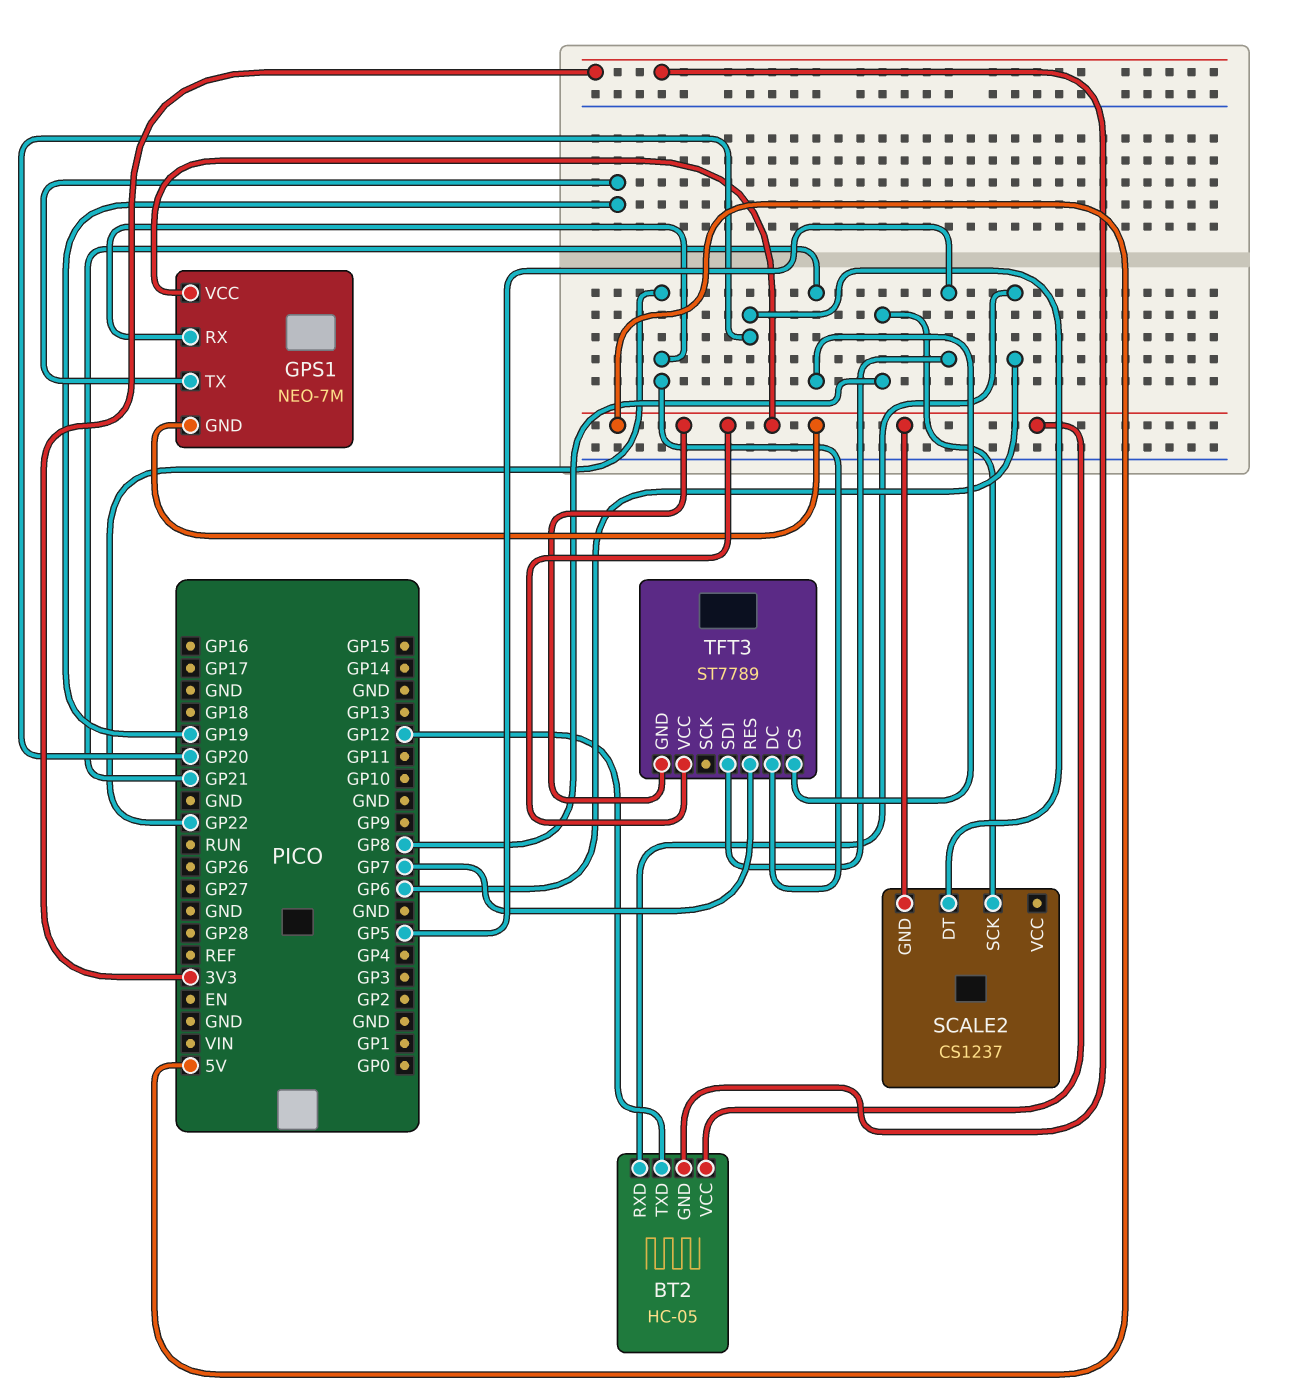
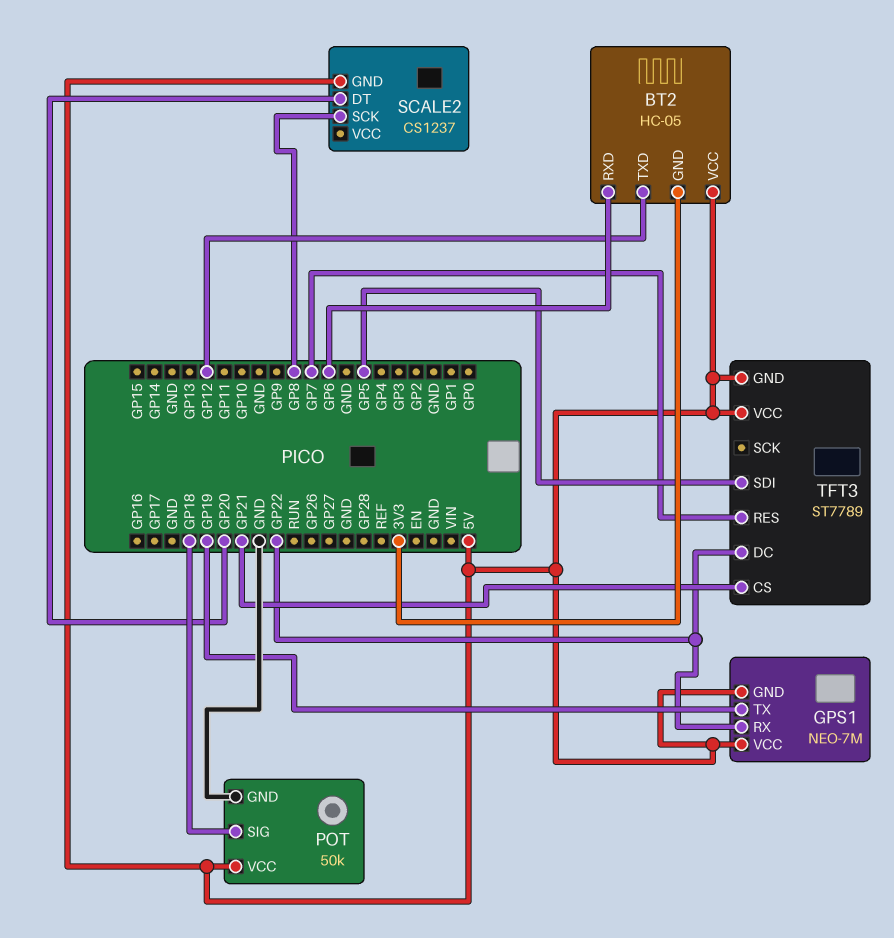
POT: none -> 50k
POT pin GND: none -> GND
POT pin SIG: none -> GP18
POT pin VCC: none -> 5V

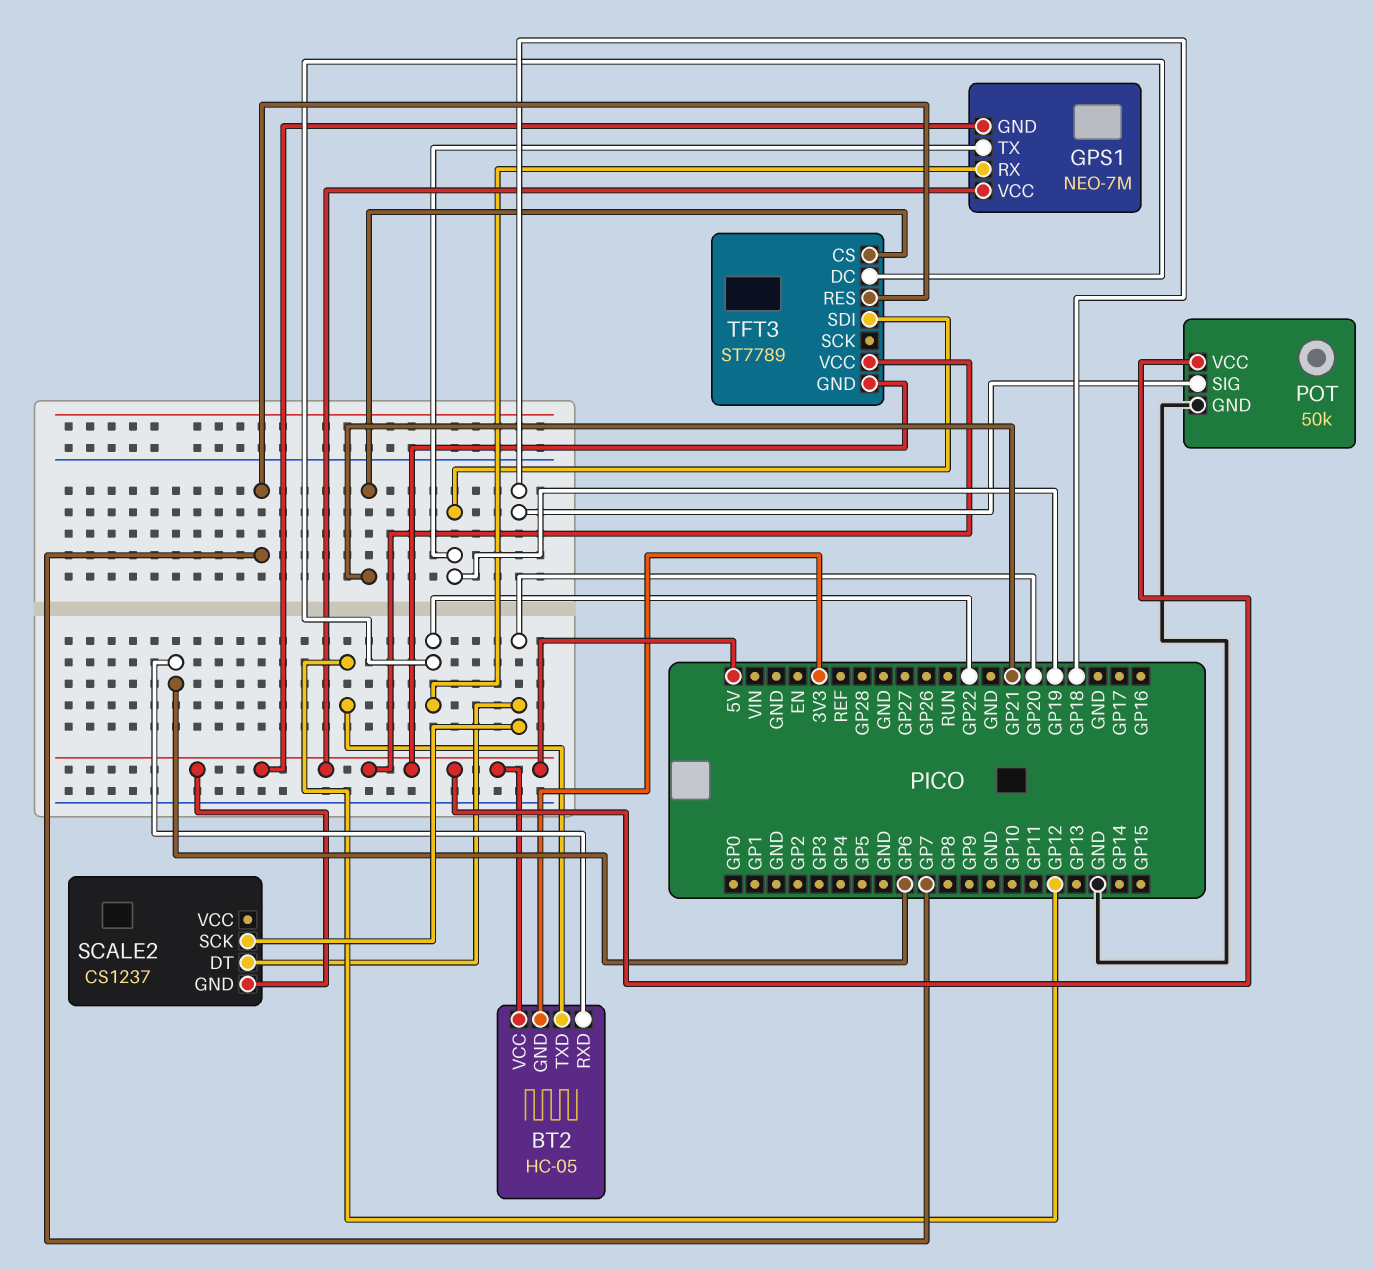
SCALE2 pin SCK: GP8 -> GP20
TFT3 pin SDI: GP5 -> GP19

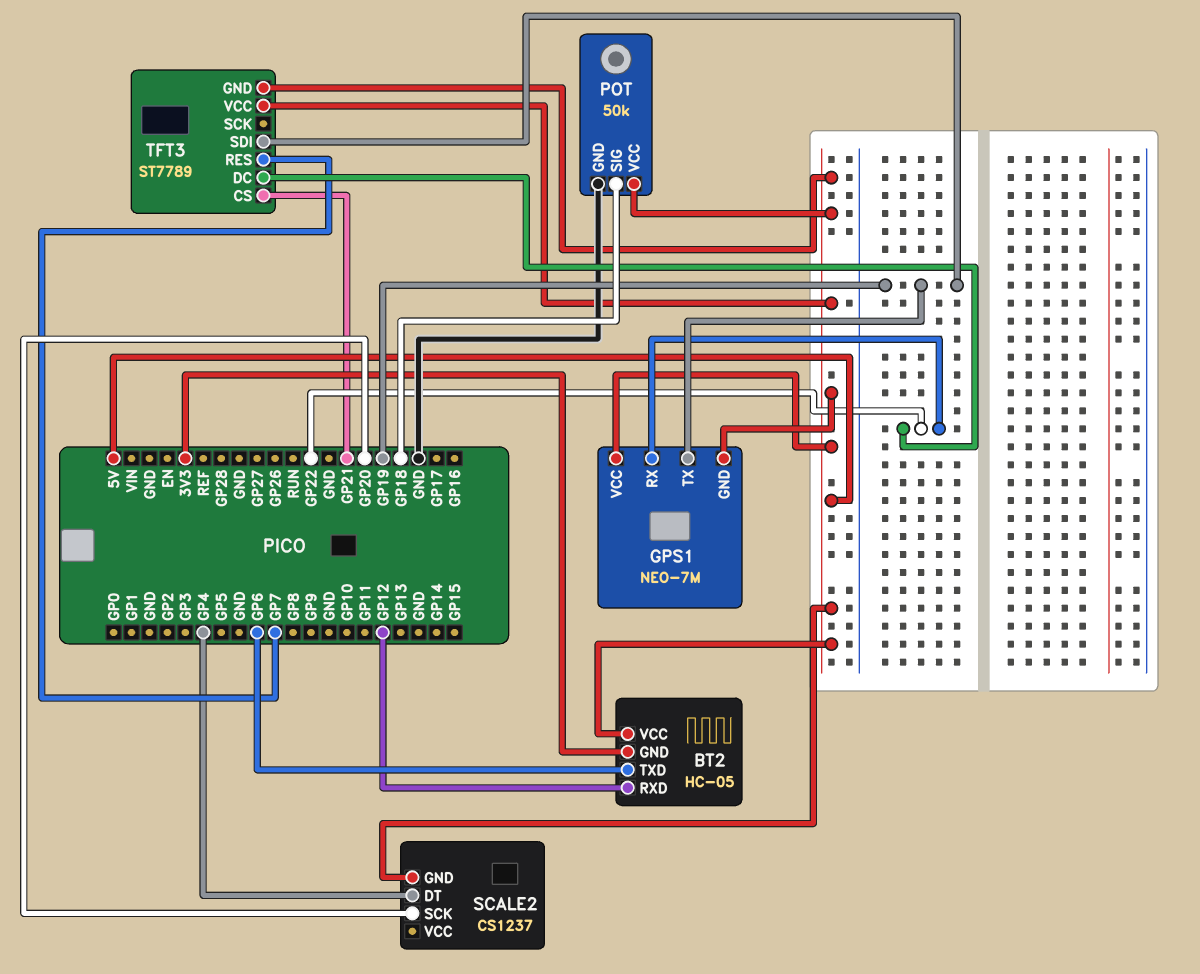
BT2 pin RXD: GP6 -> GP12
BT2 pin TXD: GP12 -> GP6
SCALE2 pin DT: GP20 -> GP4

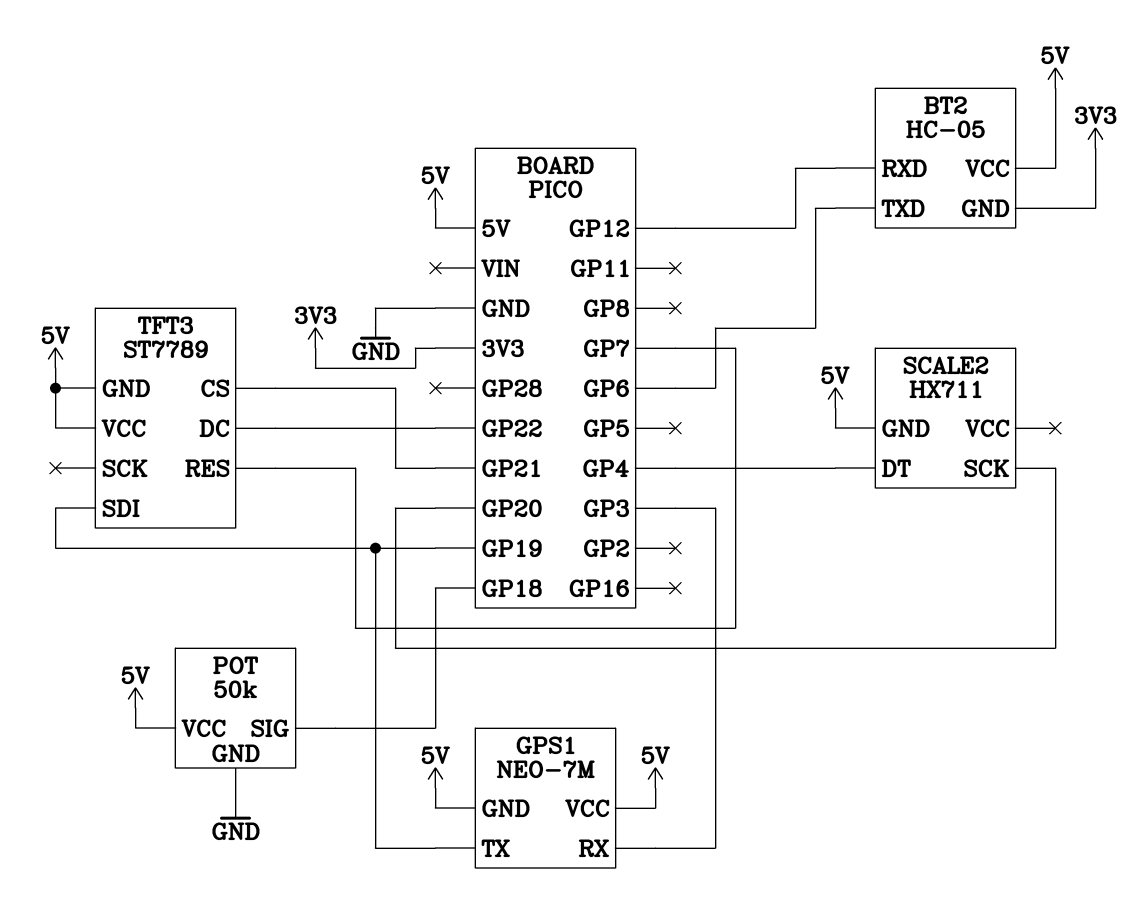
GPS1 pin RX: GP22 -> GP3
SCALE2: CS1237 -> HX711

